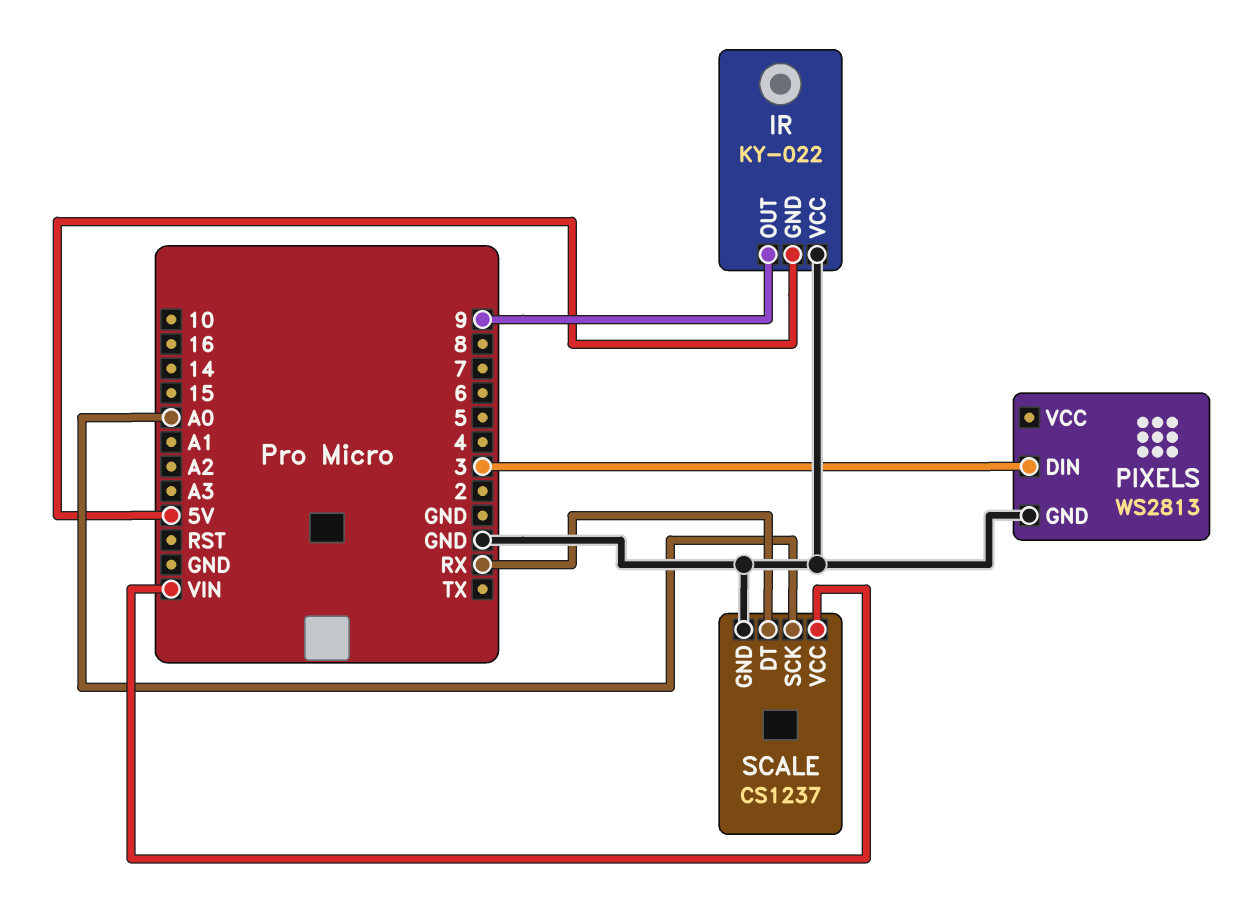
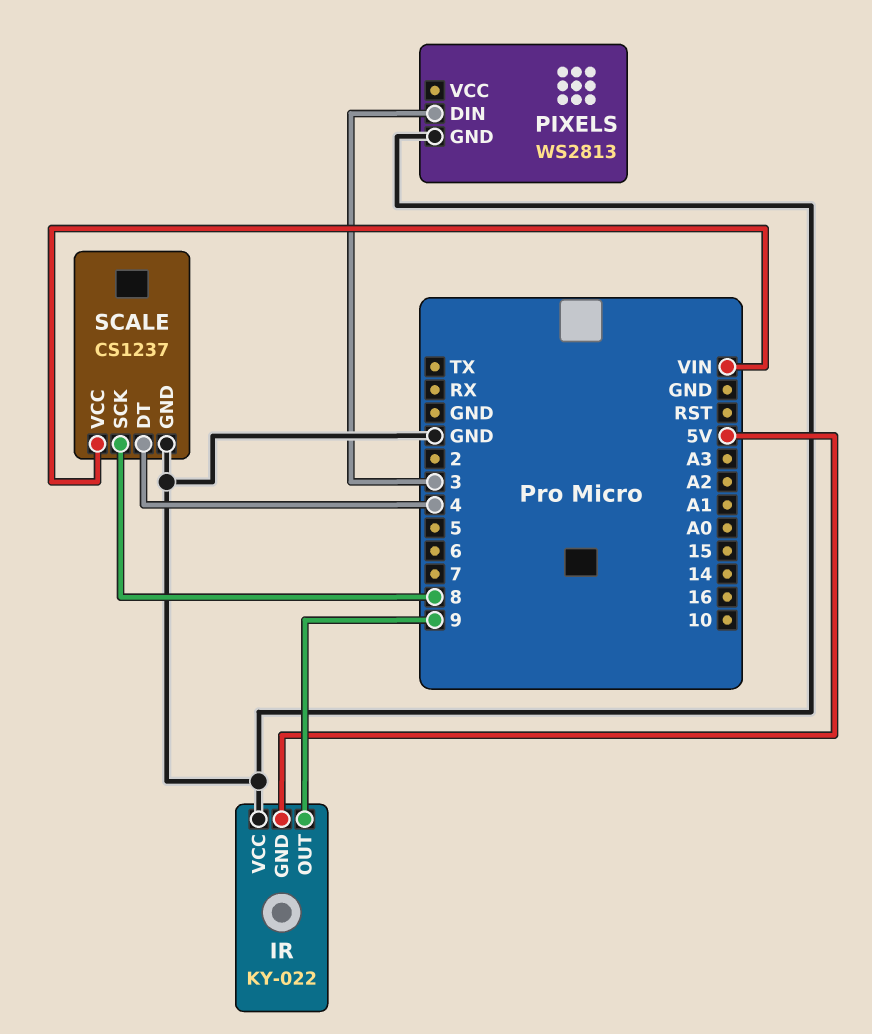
SCALE pin DT: RX -> 4
SCALE pin SCK: A0 -> 8

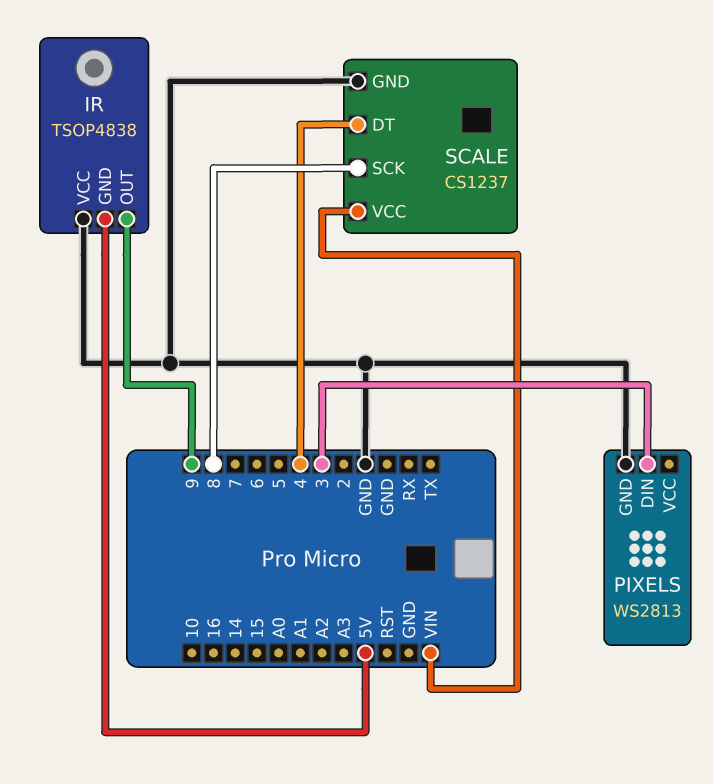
IR: KY-022 -> TSOP4838

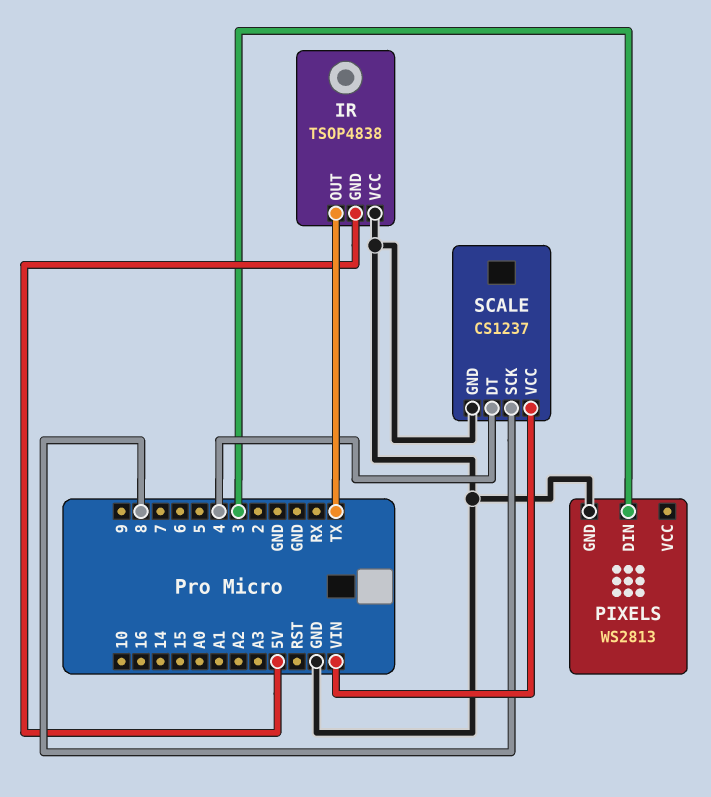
IR pin OUT: 9 -> TX

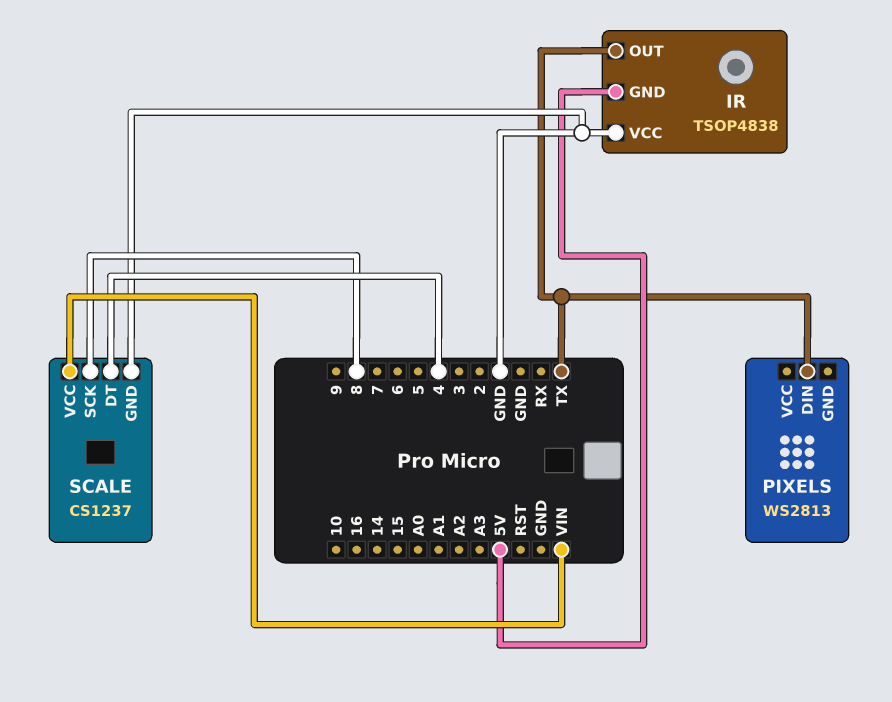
PIXELS pin DIN: 3 -> TX
PIXELS pin GND: GND -> none

